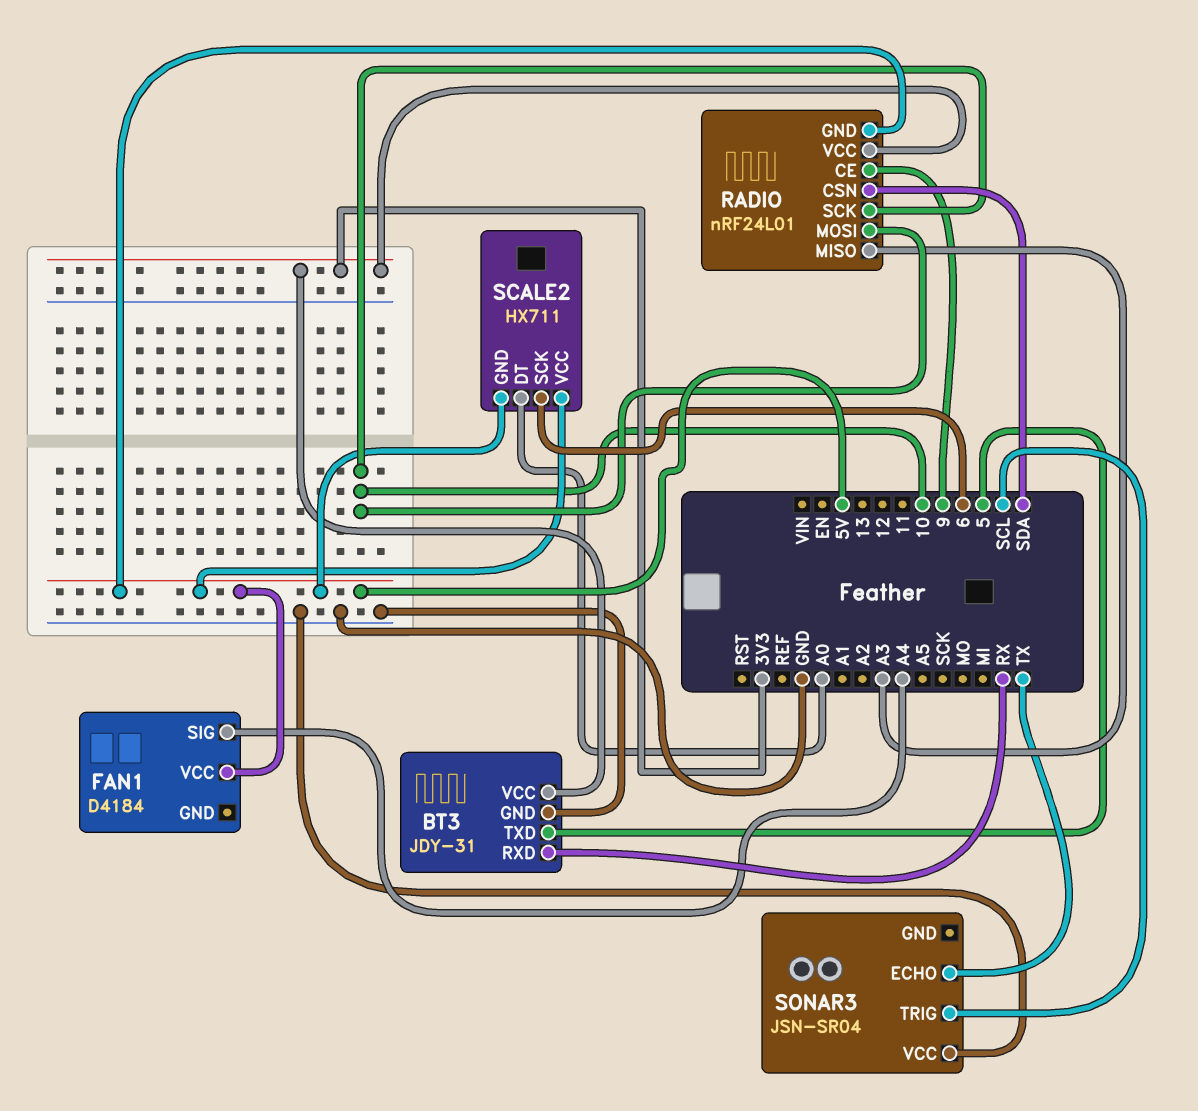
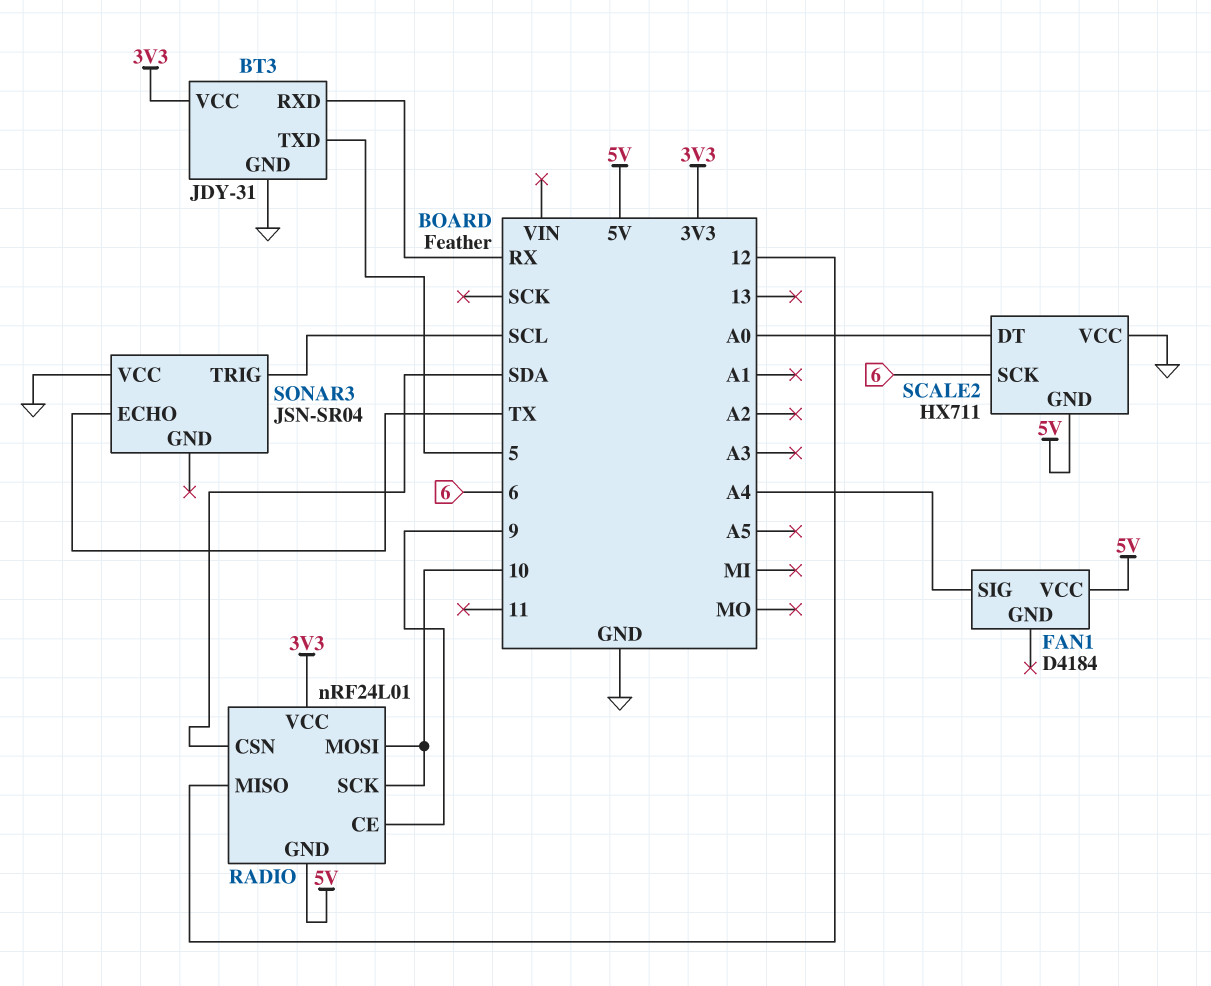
RADIO pin MISO: A3 -> 12
SCALE2 pin VCC: 5V -> GND

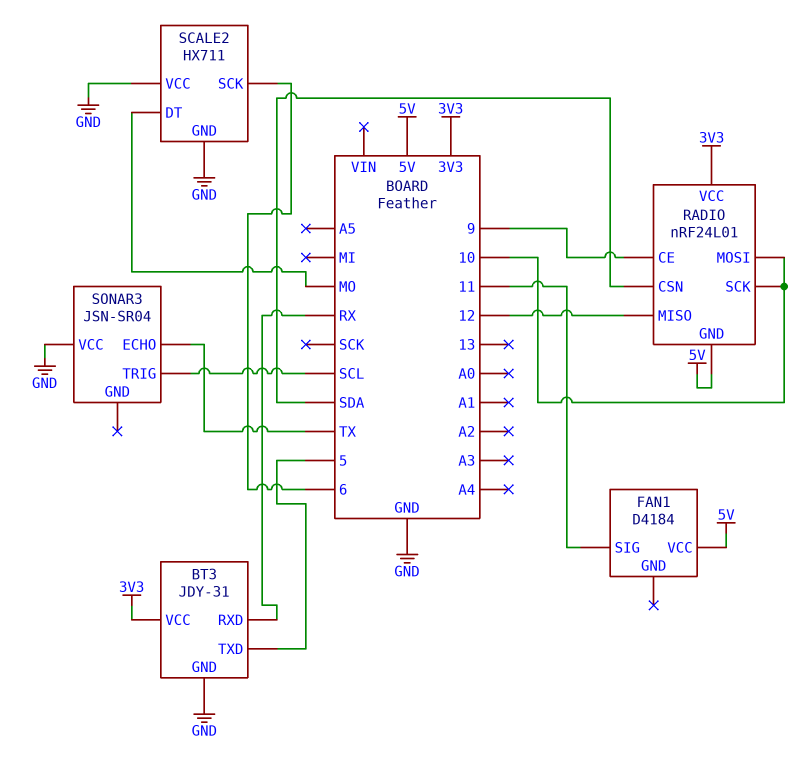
FAN1 pin SIG: A4 -> 11
SCALE2 pin DT: A0 -> MO
SCALE2 pin GND: 5V -> GND

